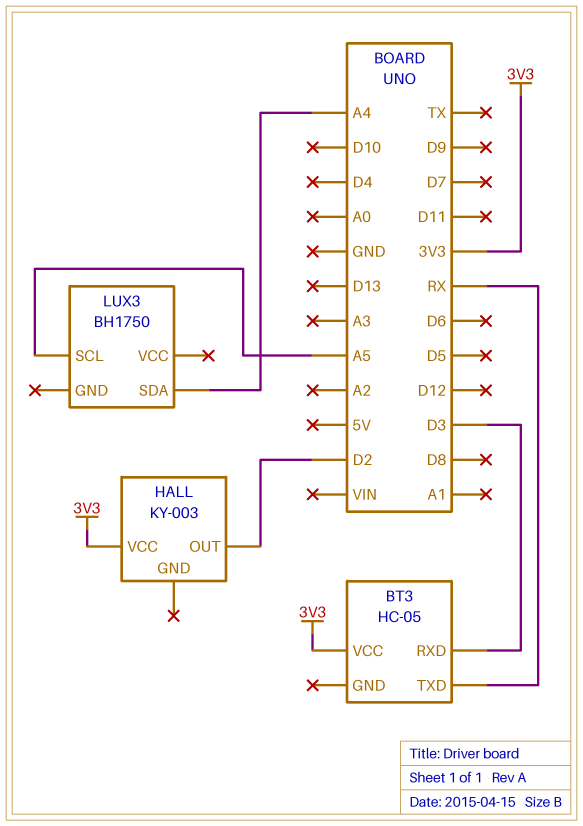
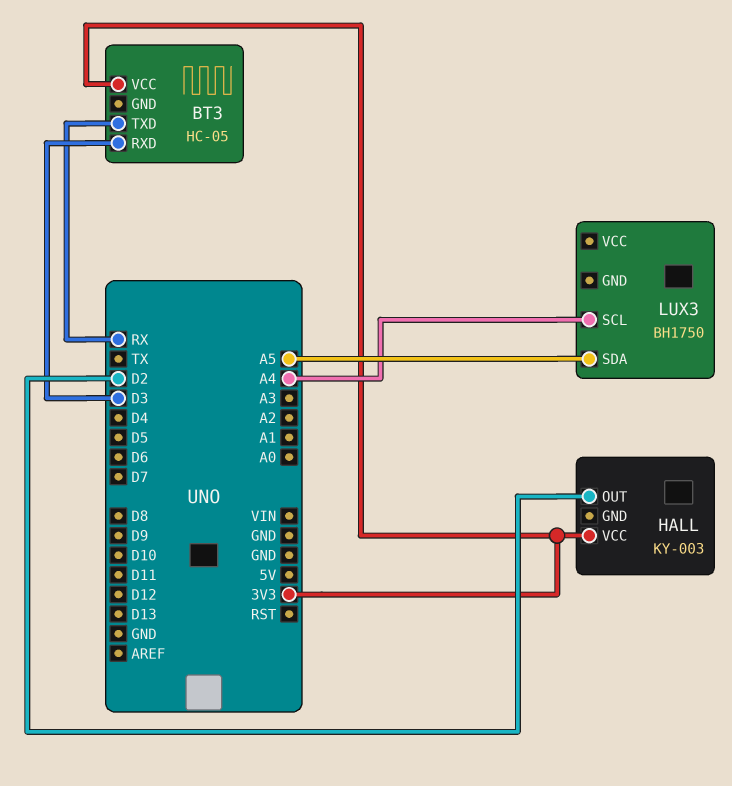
LUX3 pin SCL: A5 -> A4
LUX3 pin SDA: A4 -> A5

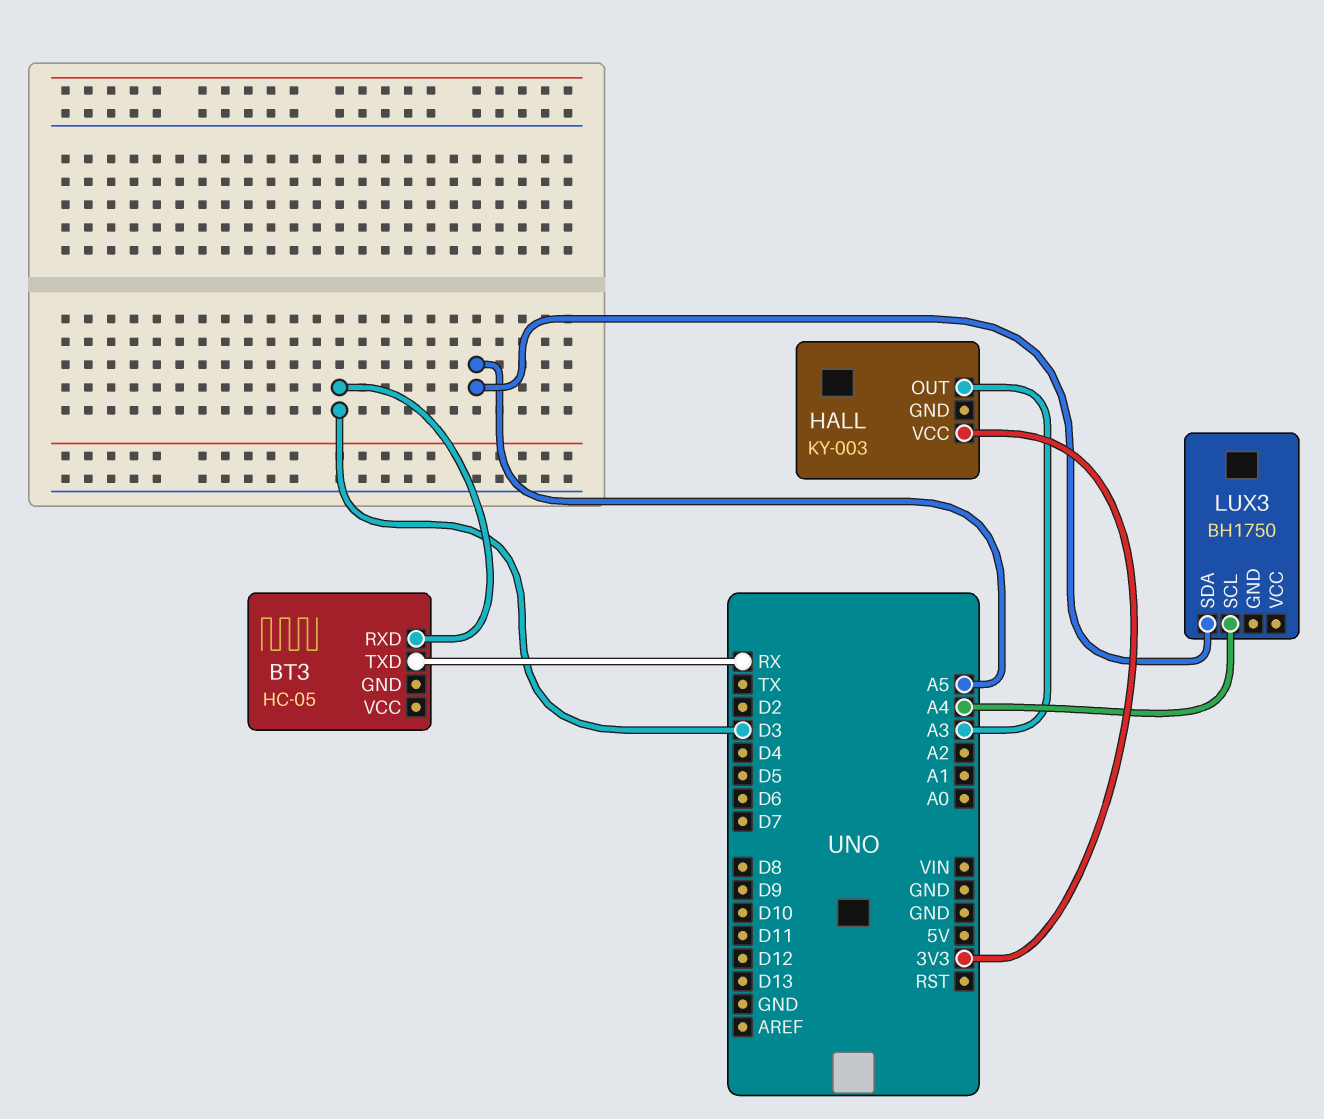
BT3 pin VCC: 3V3 -> none
HALL pin OUT: D2 -> A3

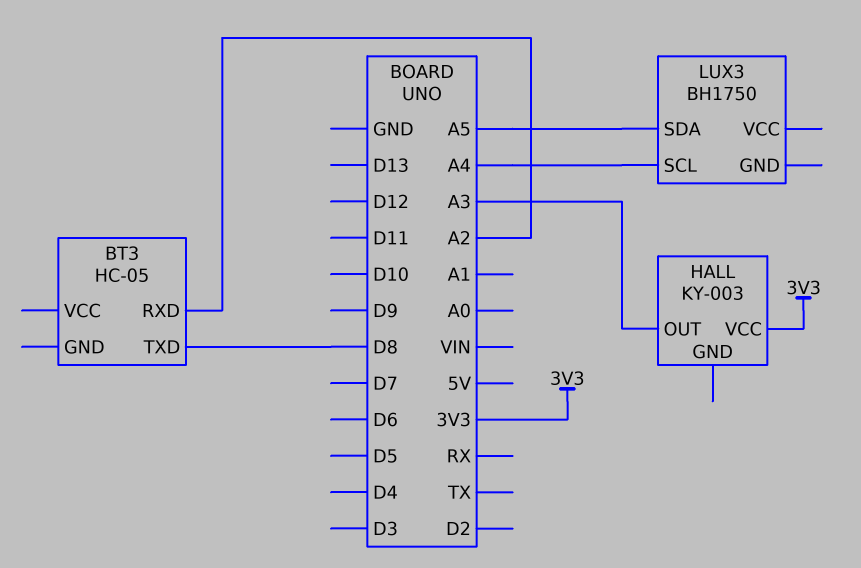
BT3 pin RXD: D3 -> A2
BT3 pin TXD: RX -> D8

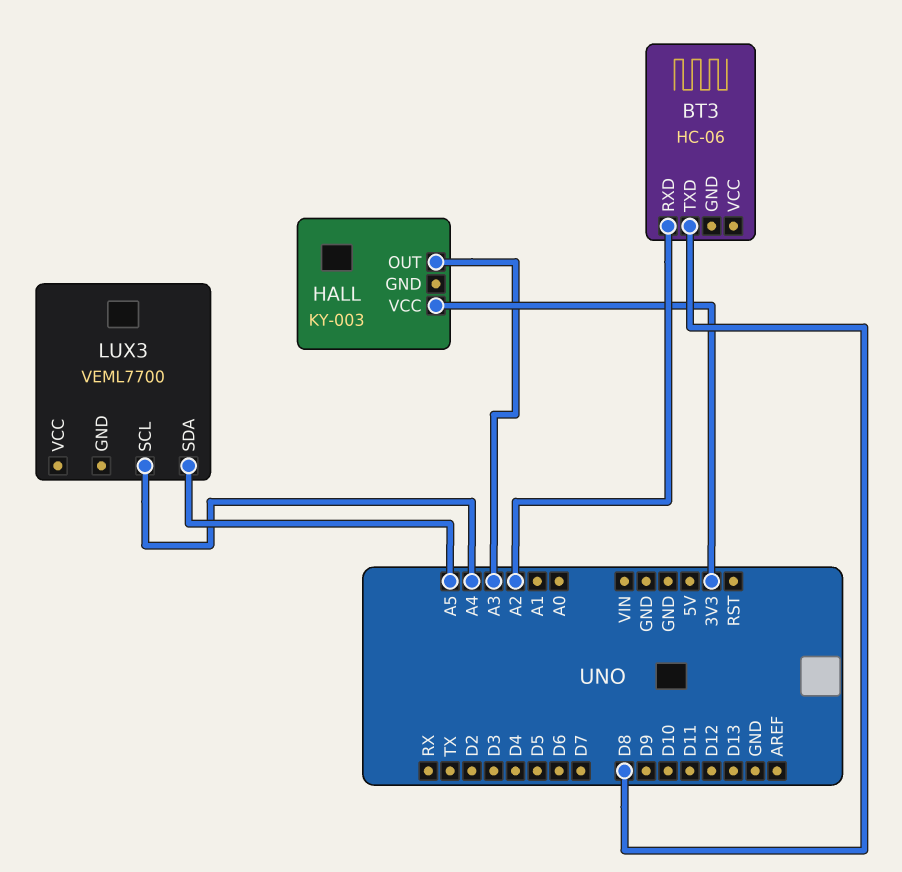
BT3: HC-05 -> HC-06
LUX3: BH1750 -> VEML7700

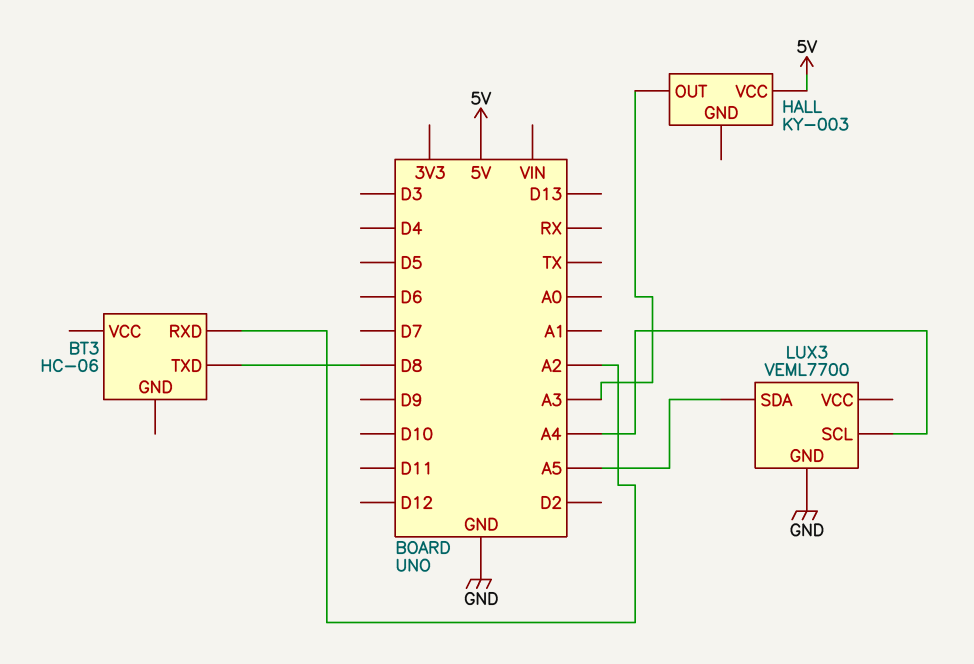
HALL pin VCC: 3V3 -> 5V
LUX3 pin GND: none -> GND

